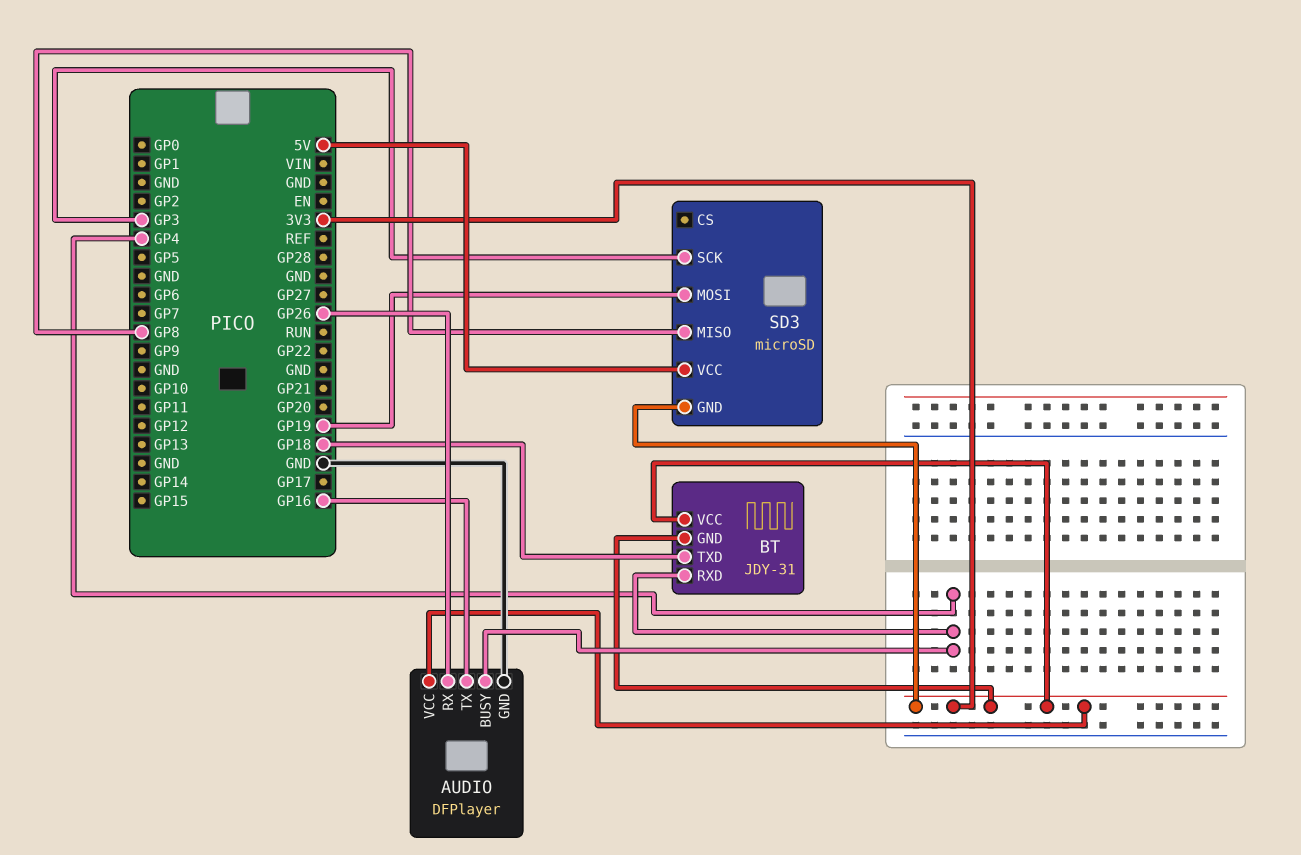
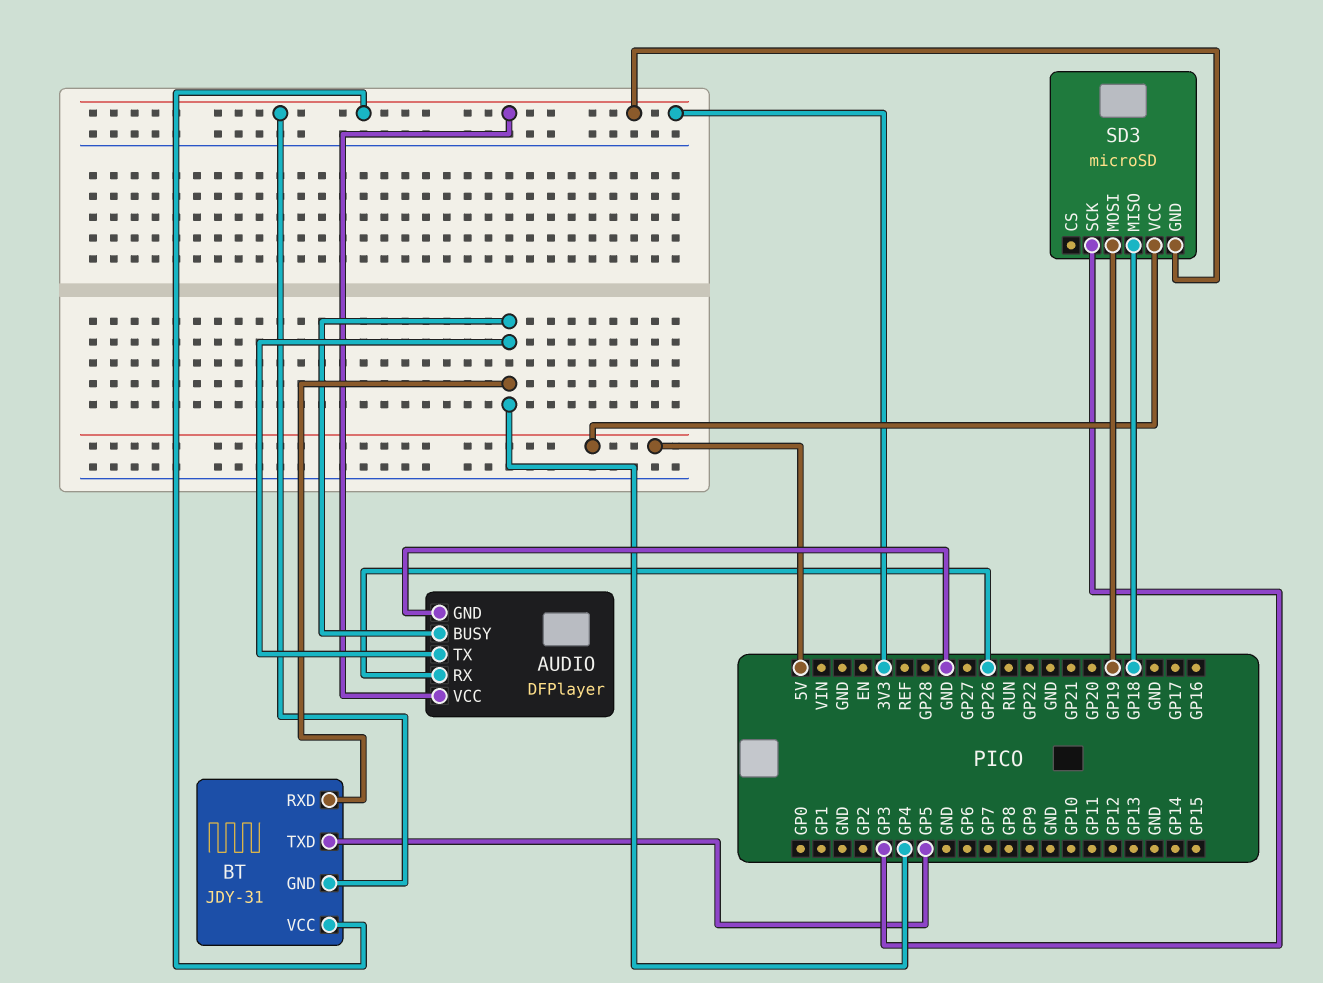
AUDIO pin TX: GP16 -> GP4
BT pin TXD: GP18 -> GP5
SD3 pin MISO: GP8 -> GP18

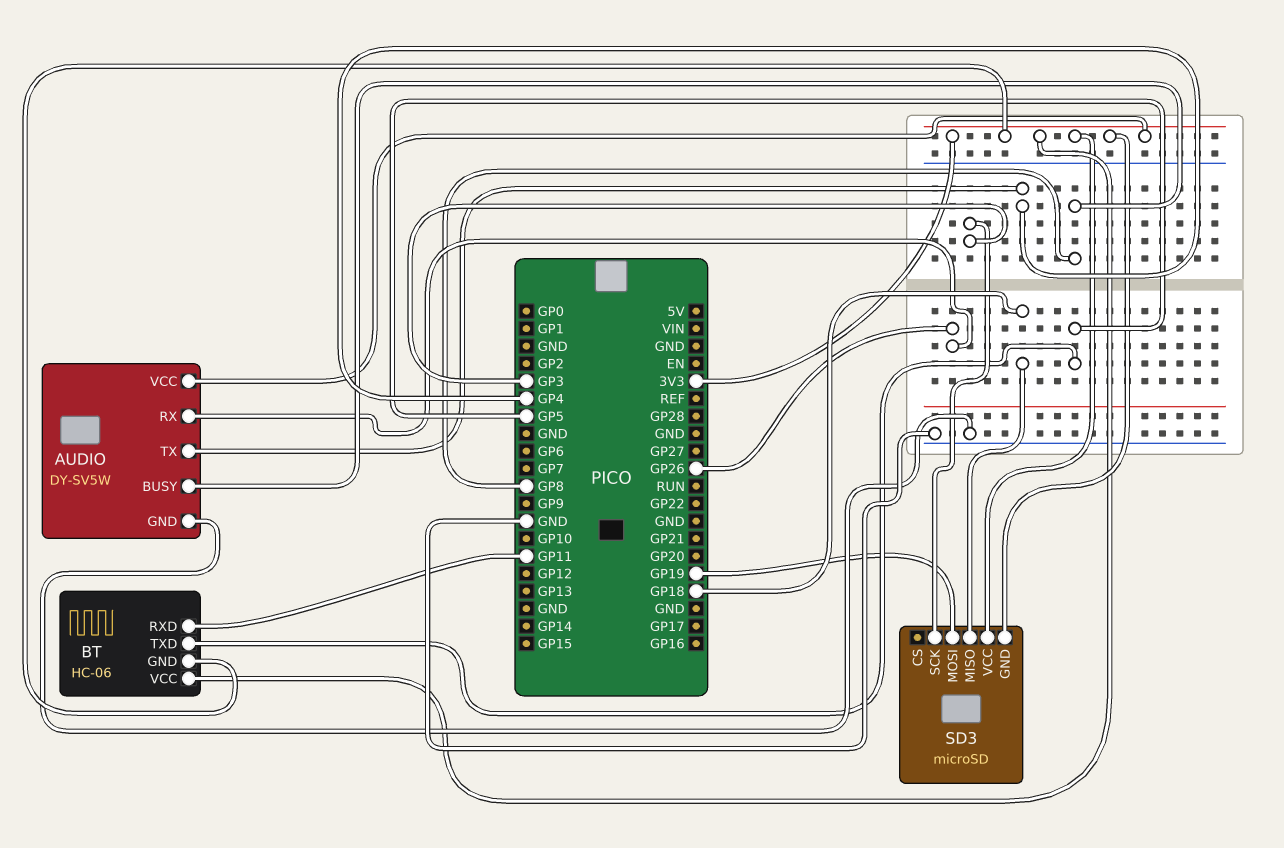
AUDIO: DFPlayer -> DY-SV5W
AUDIO pin BUSY: GP4 -> GP8
BT: JDY-31 -> HC-06
BT pin RXD: GP4 -> GP11
SD3 pin VCC: 5V -> 3V3

